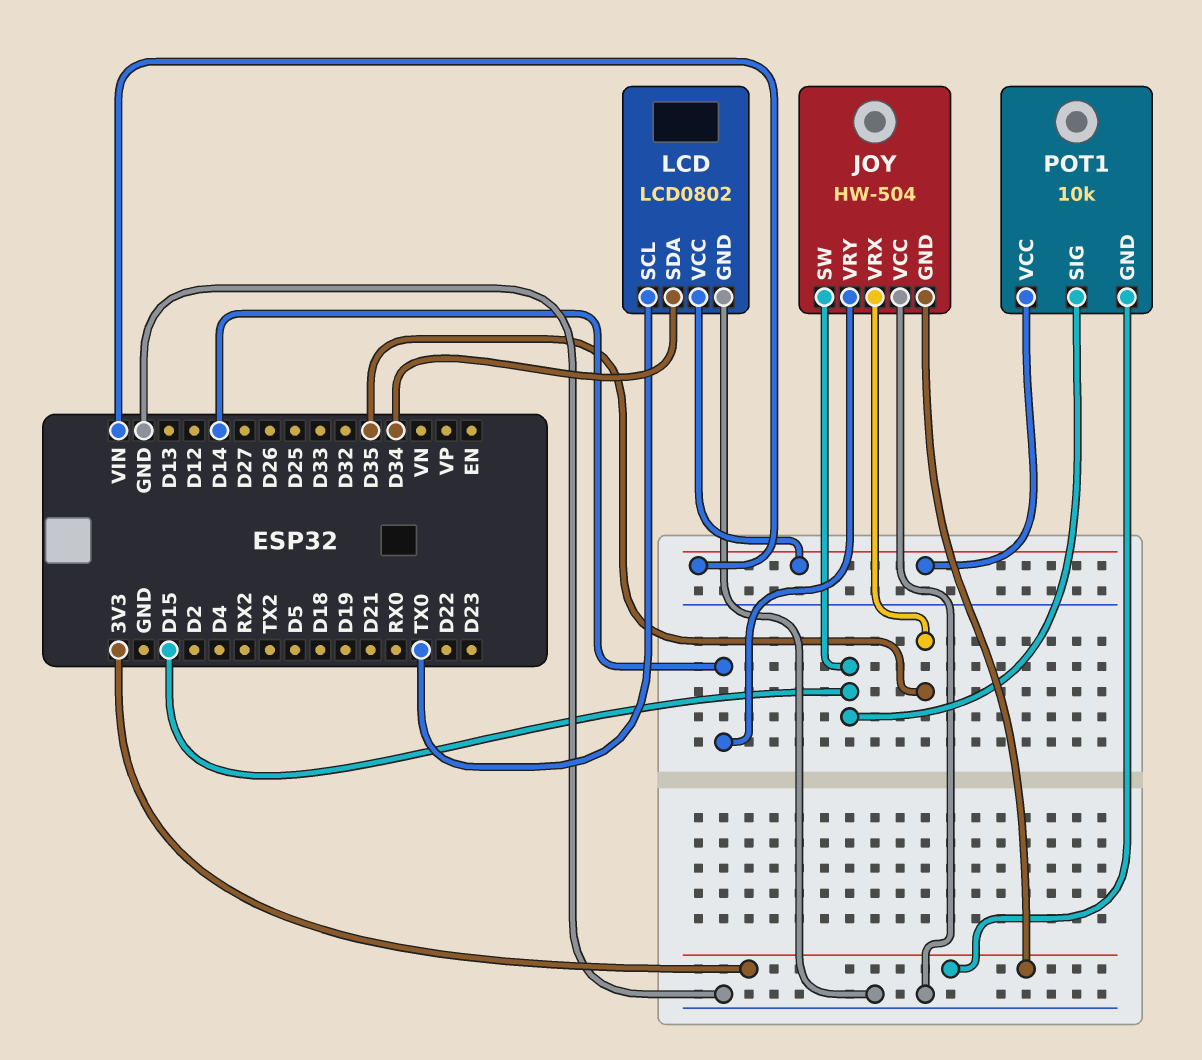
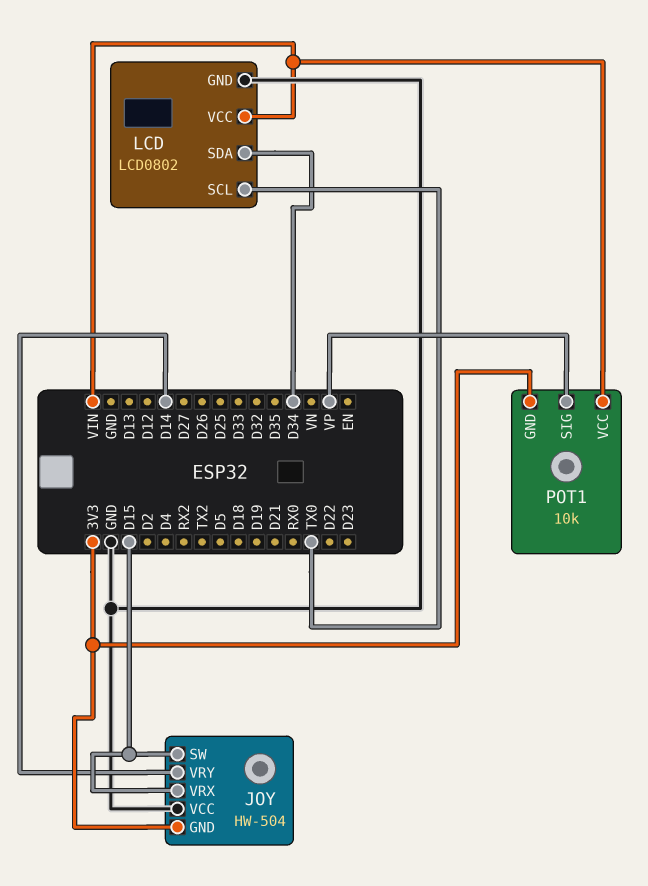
JOY pin VRX: D35 -> D15
POT1 pin SIG: D15 -> VP

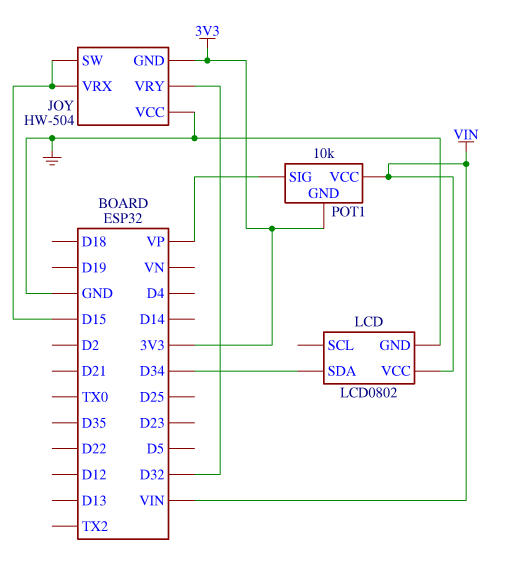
JOY pin VRY: D14 -> D32
LCD pin SCL: TX0 -> none

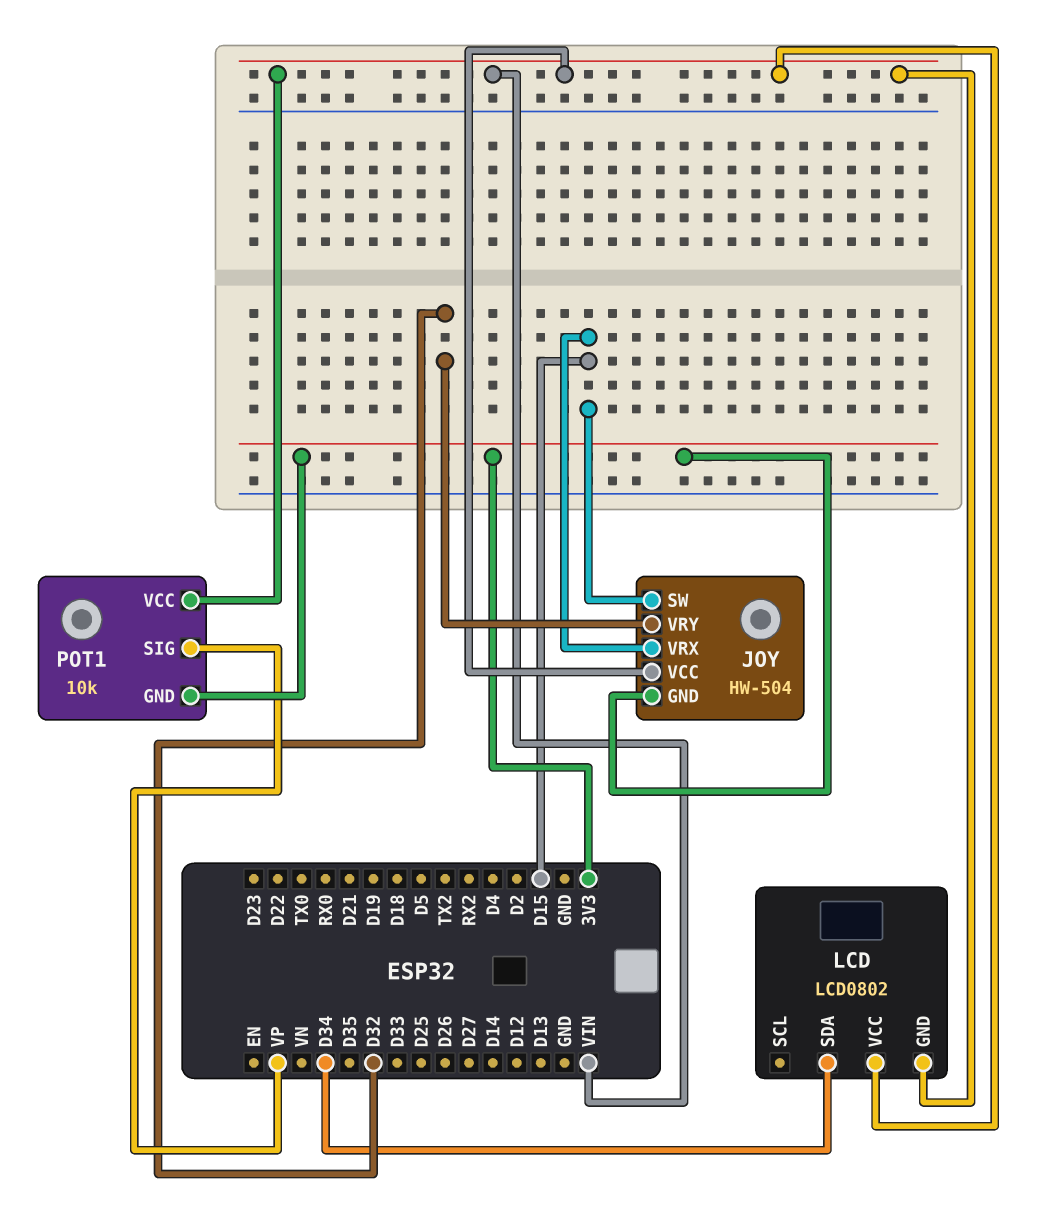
JOY pin VCC: GND -> VIN
LCD pin GND: GND -> VIN

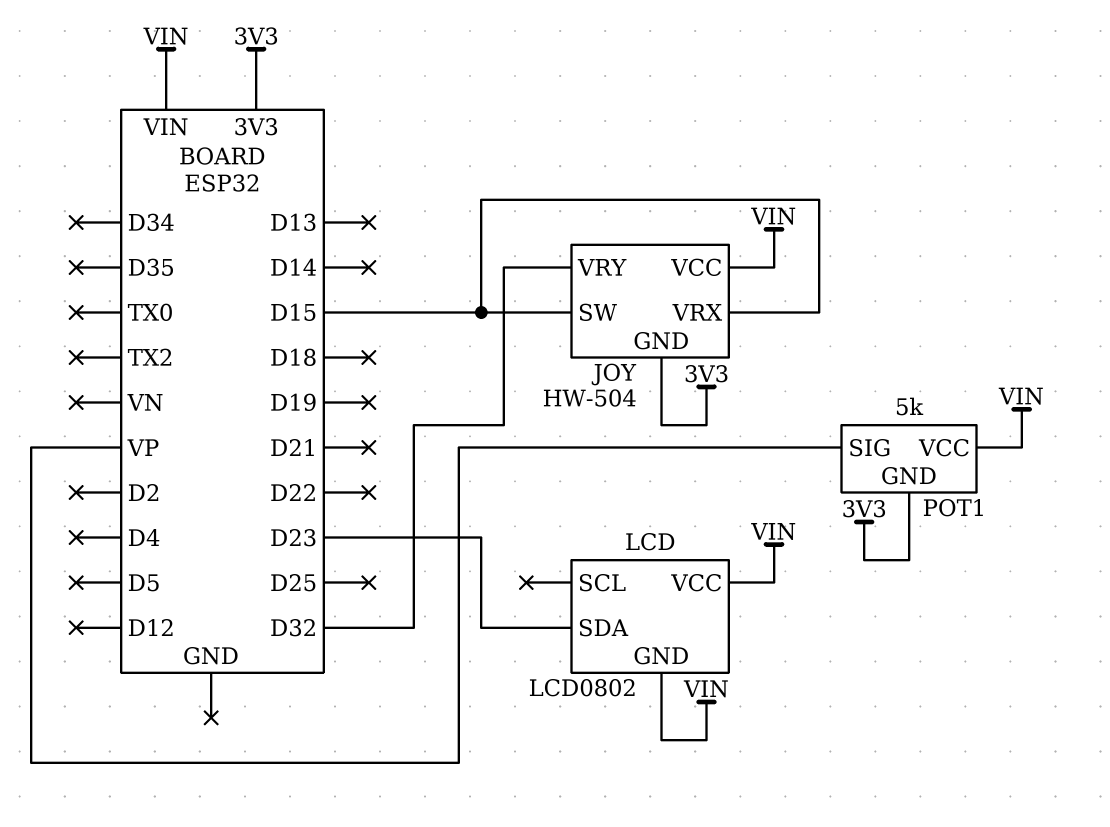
LCD pin SDA: D34 -> D23
POT1: 10k -> 5k

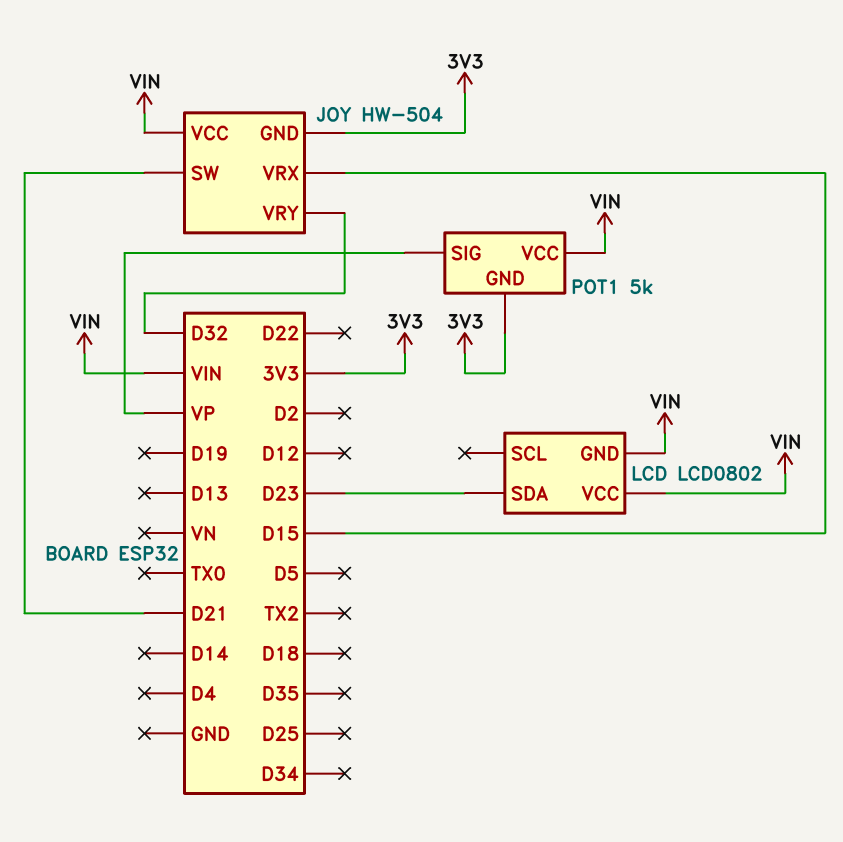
JOY pin SW: D15 -> D21

